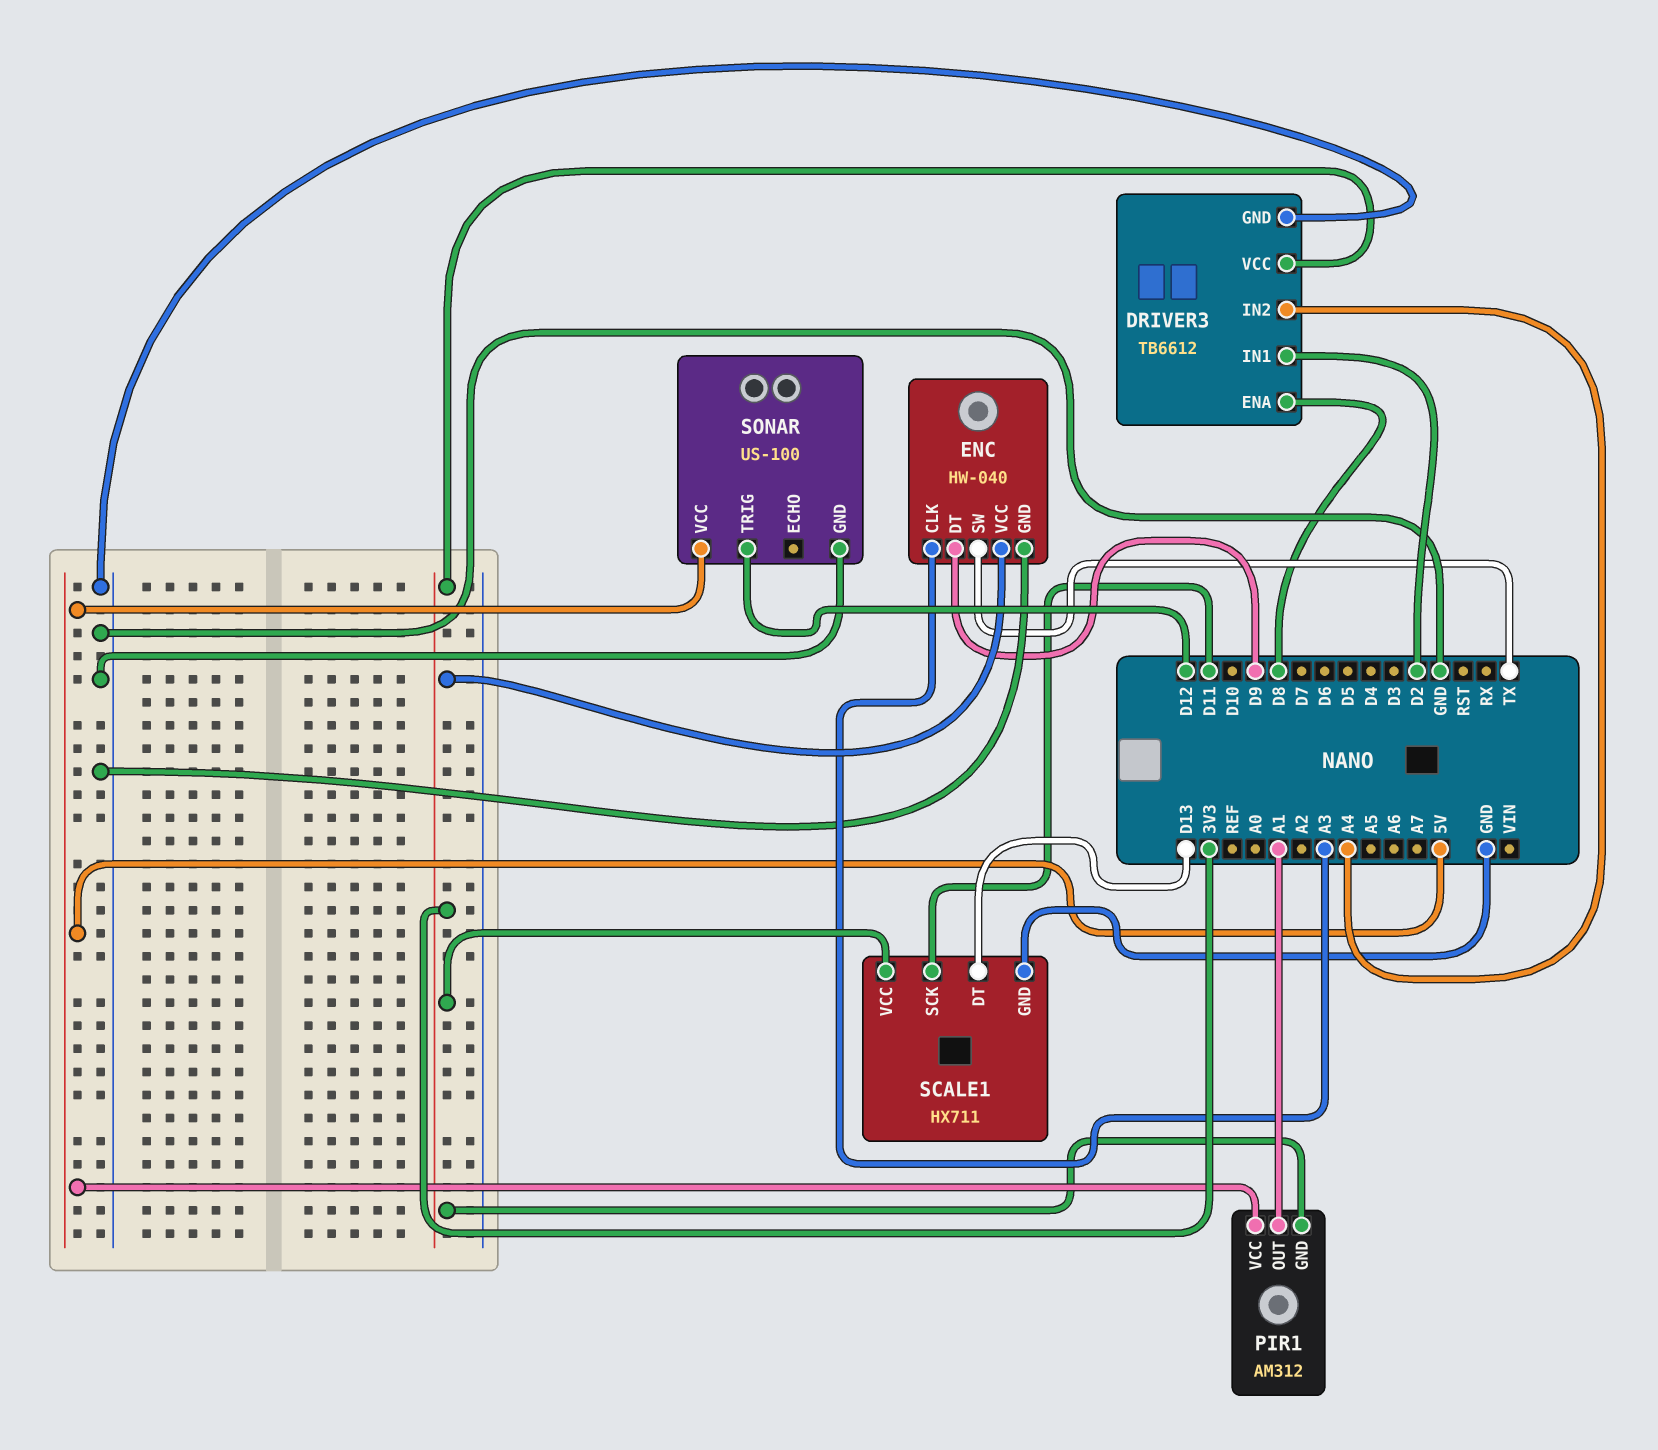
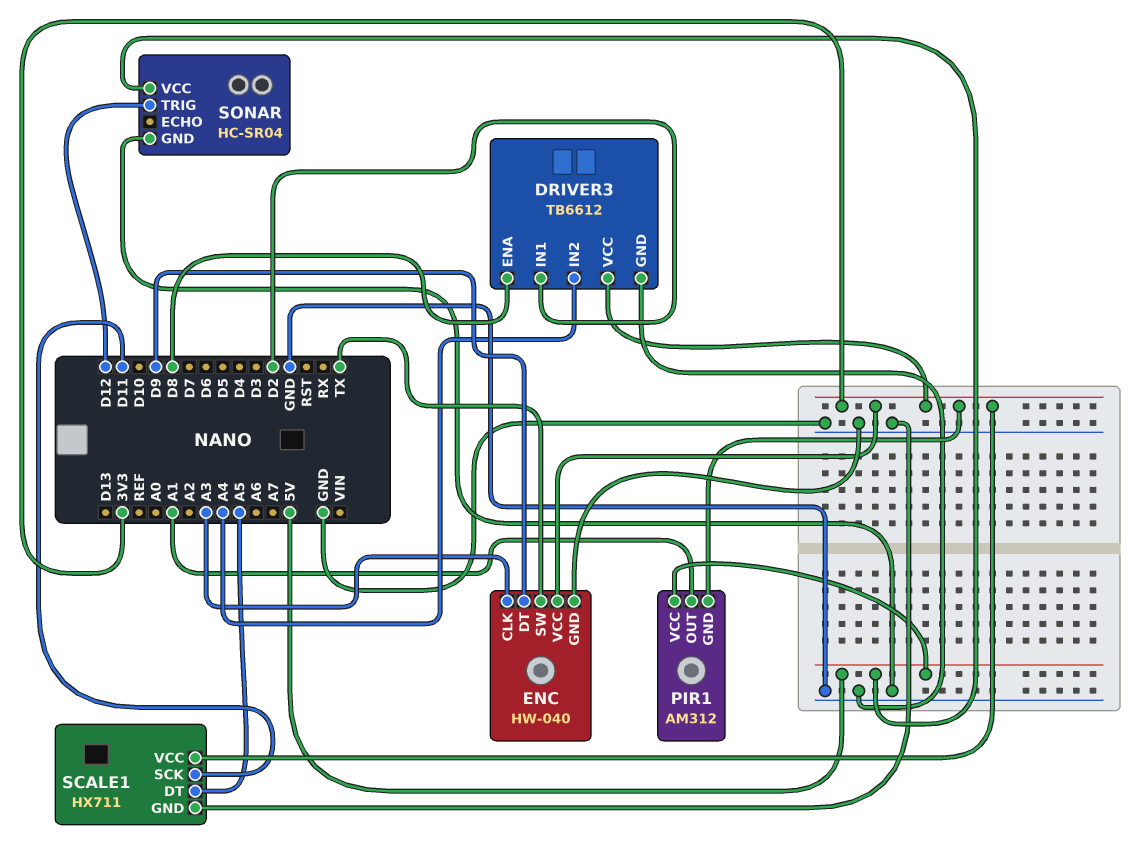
SCALE1 pin DT: D13 -> A5
SONAR: US-100 -> HC-SR04

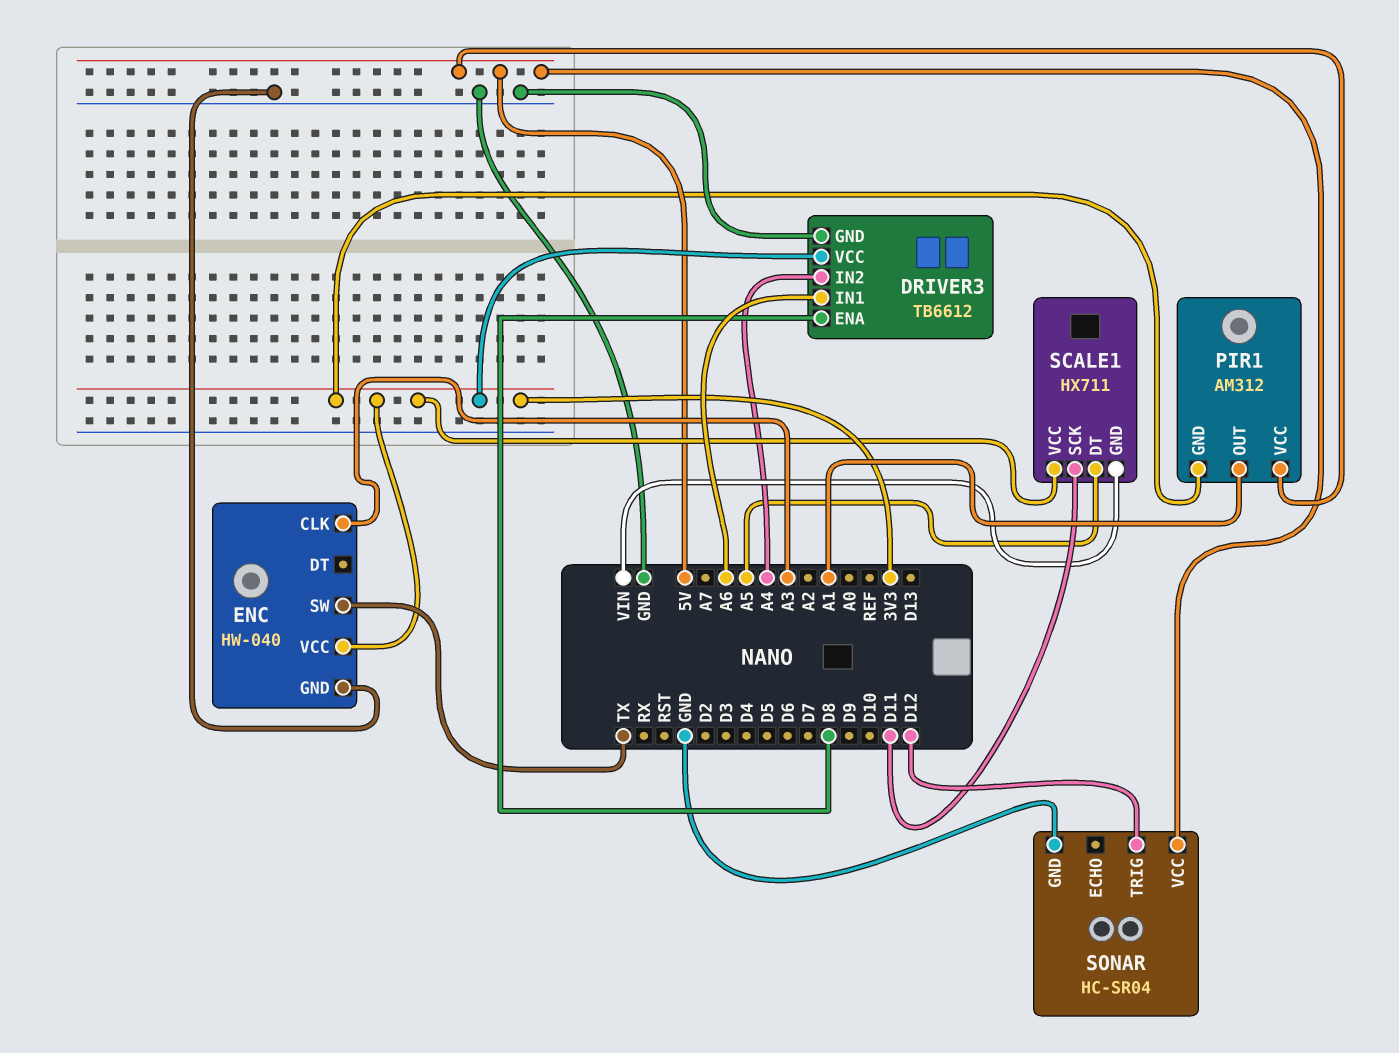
DRIVER3 pin IN1: D2 -> A6
ENC pin DT: D9 -> none
SCALE1 pin GND: GND -> VIN

